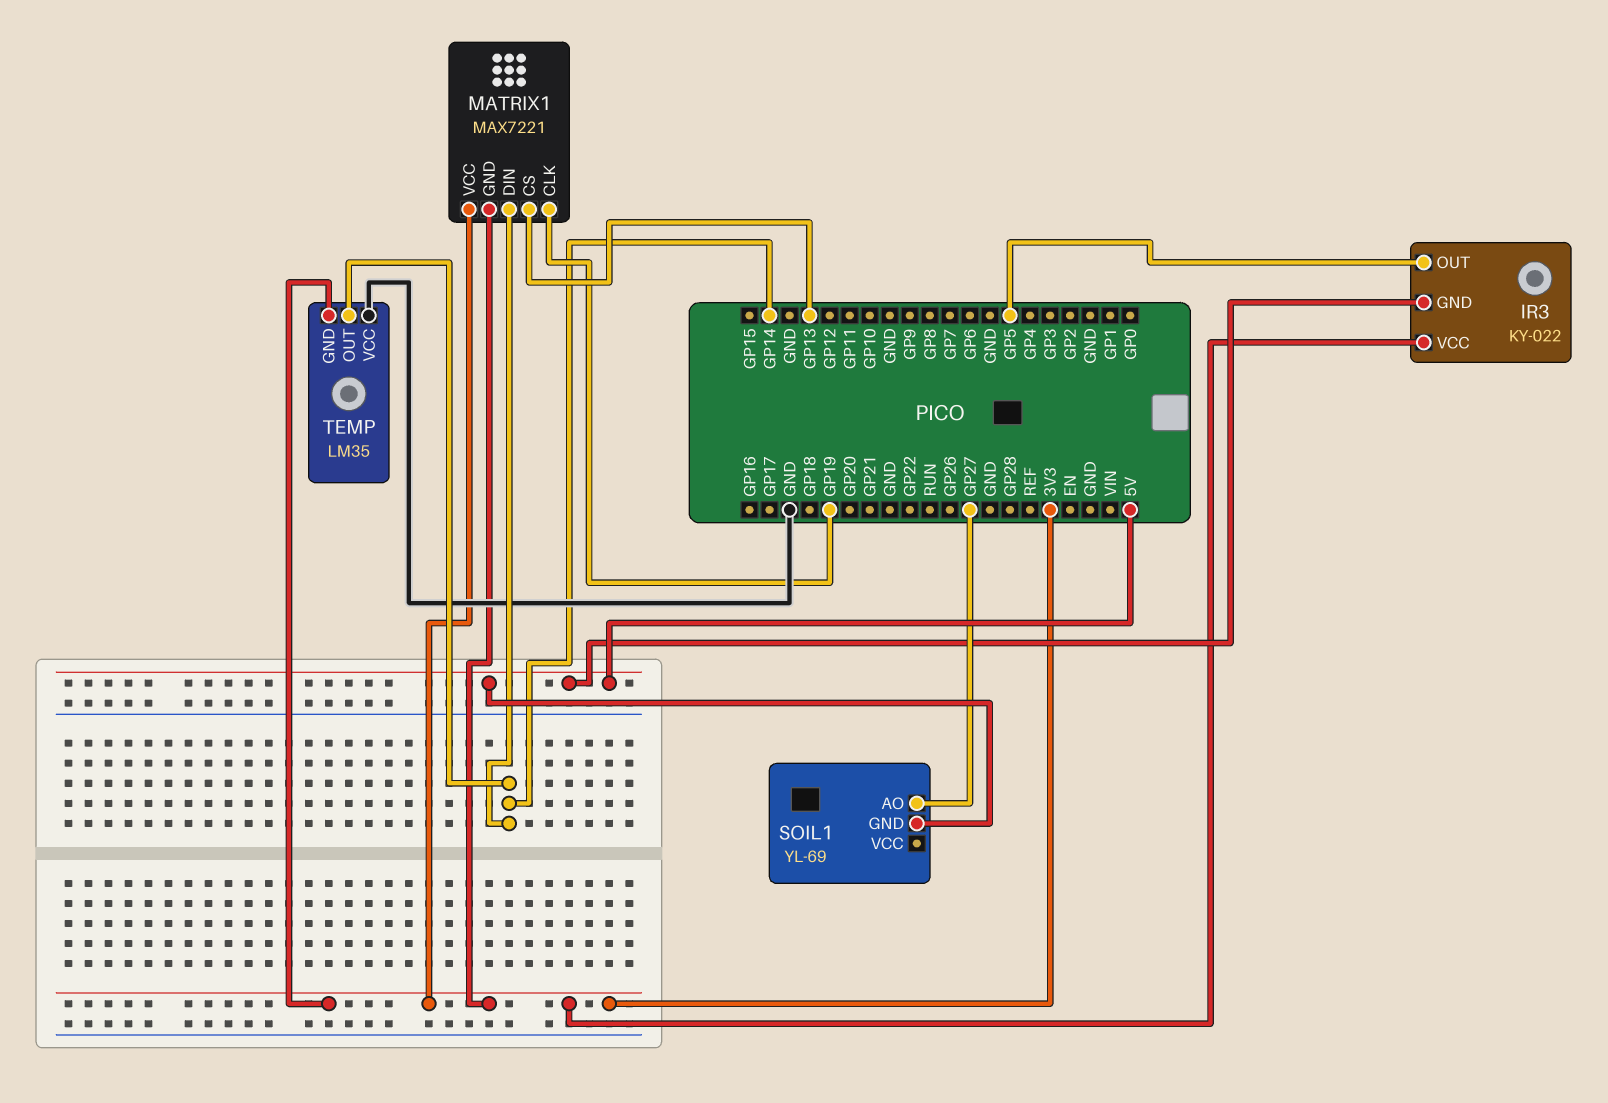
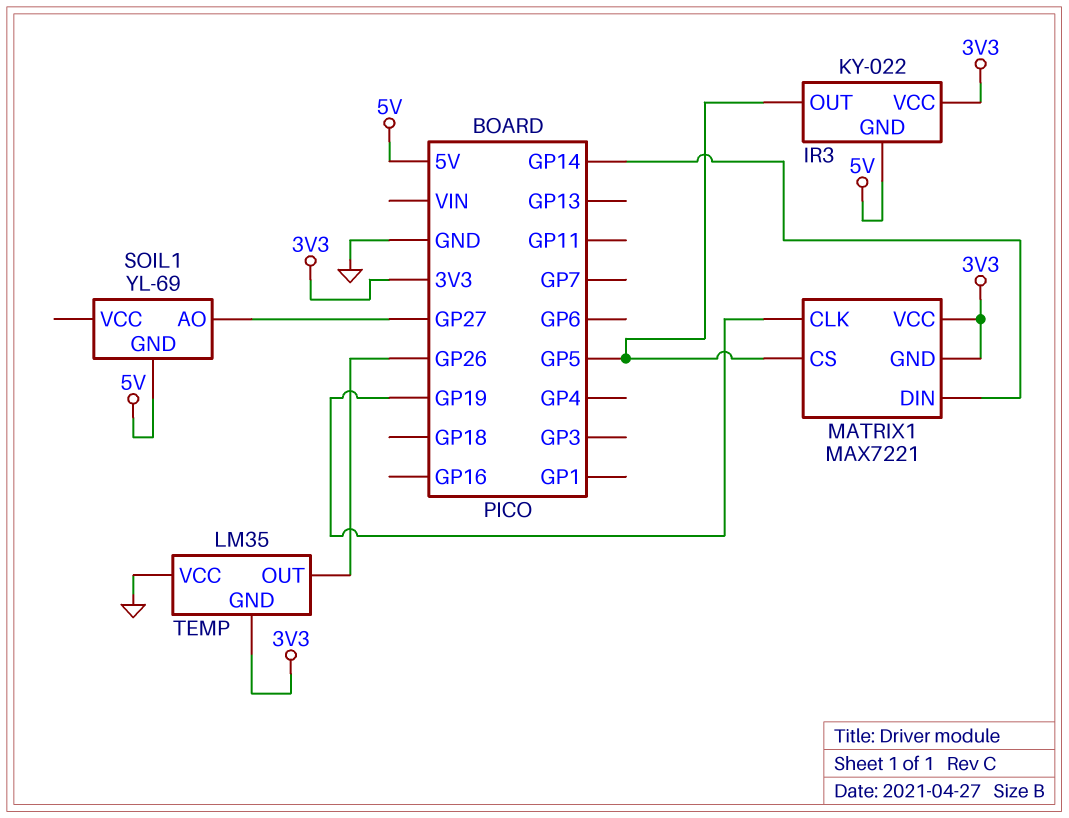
MATRIX1 pin CS: GP13 -> GP5
TEMP pin OUT: GP14 -> GP26

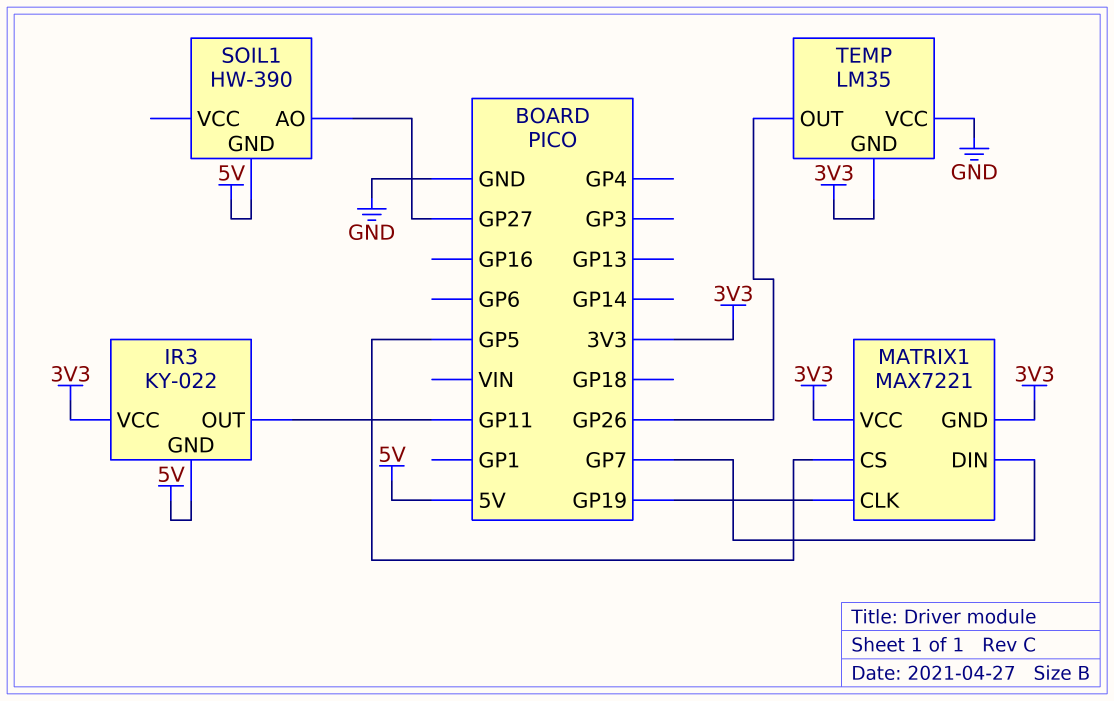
IR3 pin OUT: GP5 -> GP11
MATRIX1 pin DIN: GP14 -> GP7
SOIL1: YL-69 -> HW-390

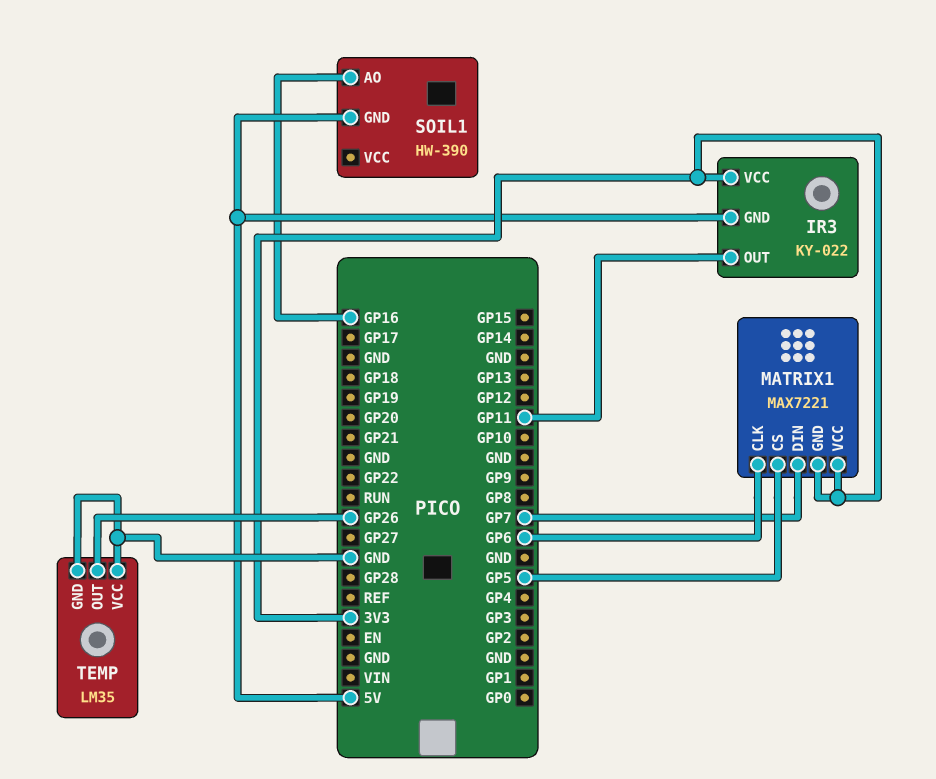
MATRIX1 pin CLK: GP19 -> GP6
SOIL1 pin AO: GP27 -> GP16
TEMP pin GND: 3V3 -> GND

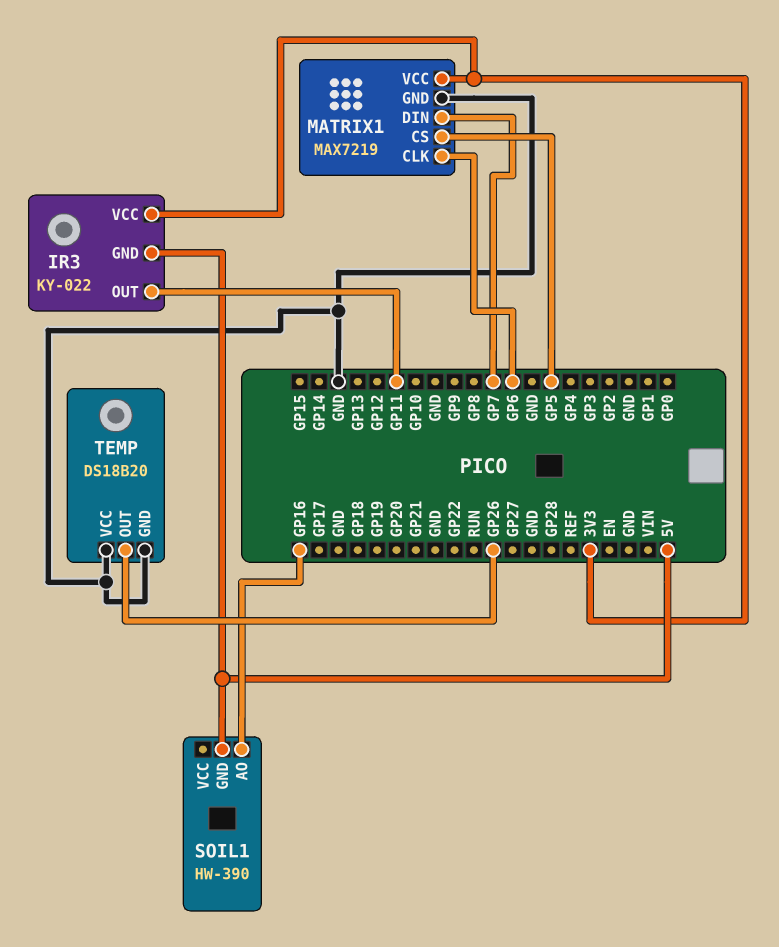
MATRIX1: MAX7221 -> MAX7219
MATRIX1 pin GND: 3V3 -> GND
TEMP: LM35 -> DS18B20

